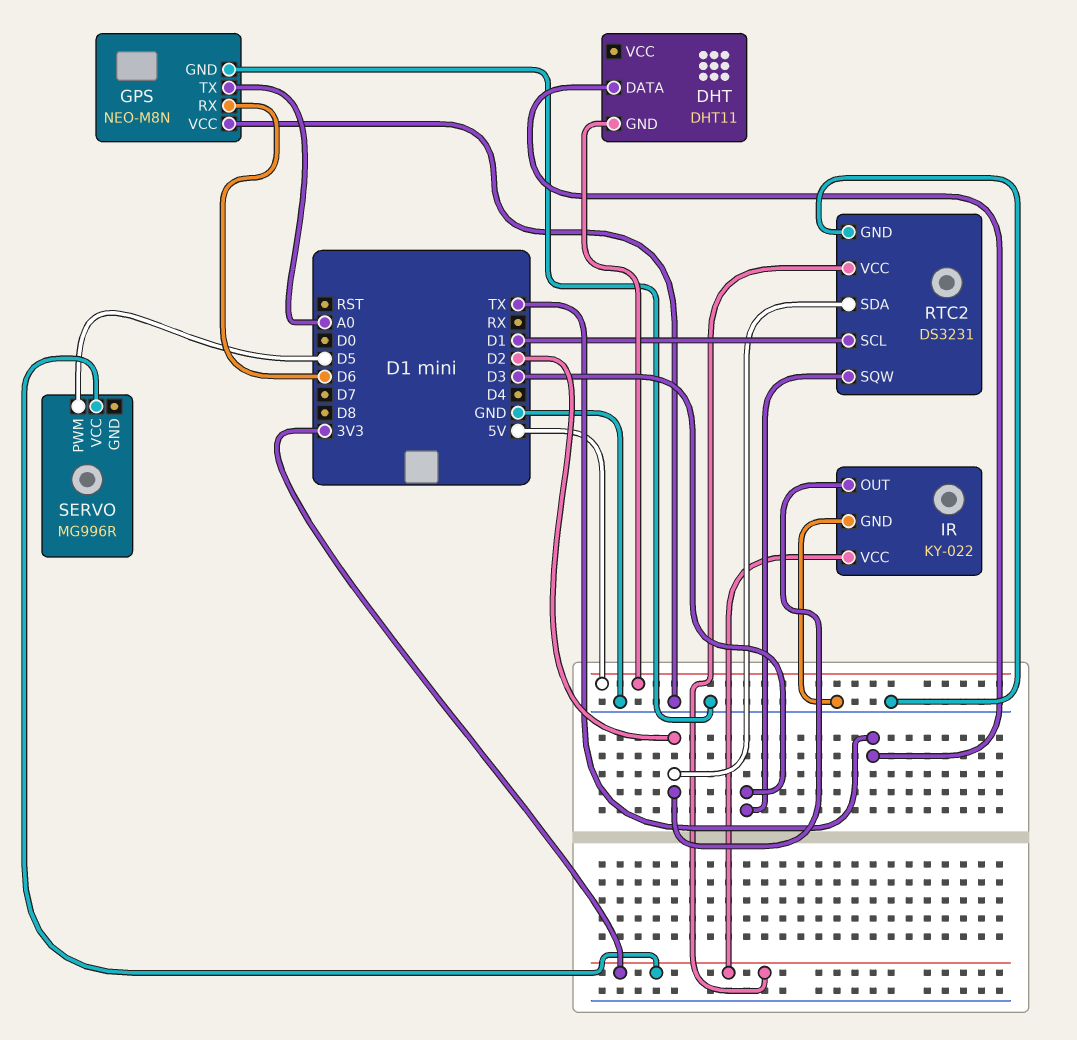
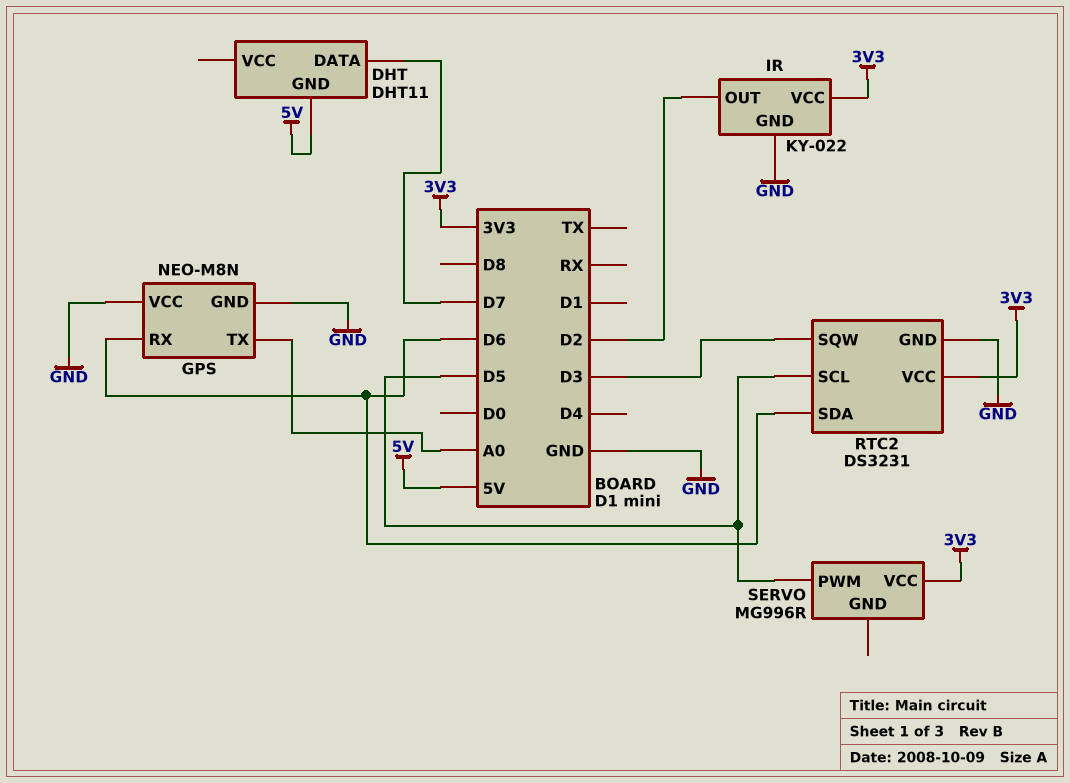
DHT pin DATA: TX -> D7
RTC2 pin SCL: D1 -> D5
RTC2 pin SDA: D2 -> D6

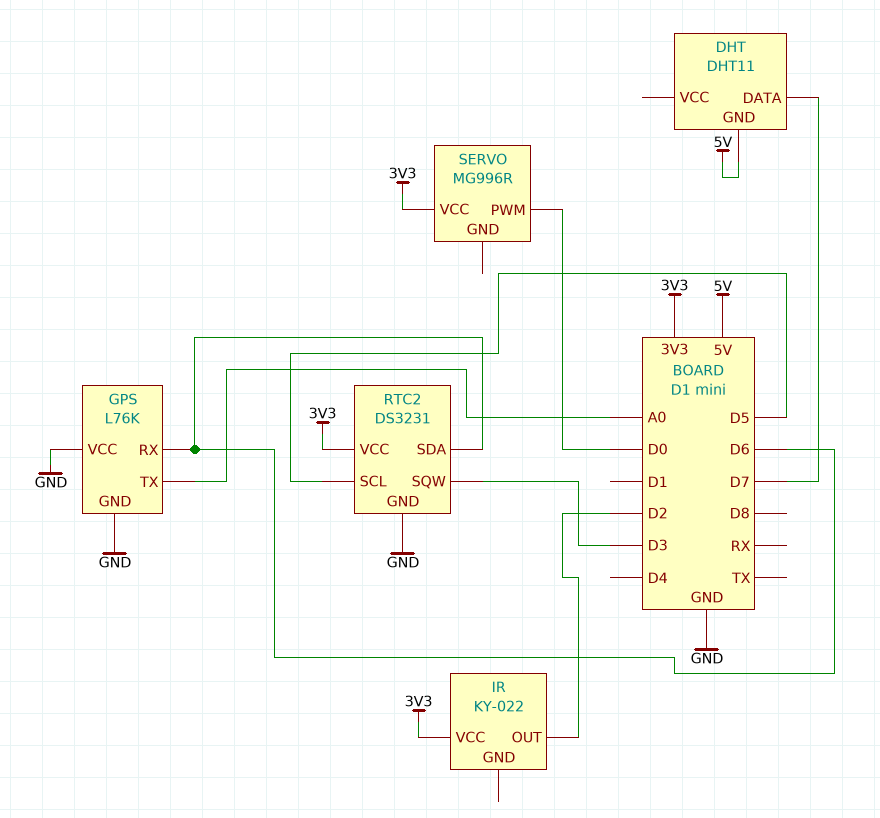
GPS: NEO-M8N -> L76K
IR pin GND: GND -> none
SERVO pin PWM: D5 -> D0

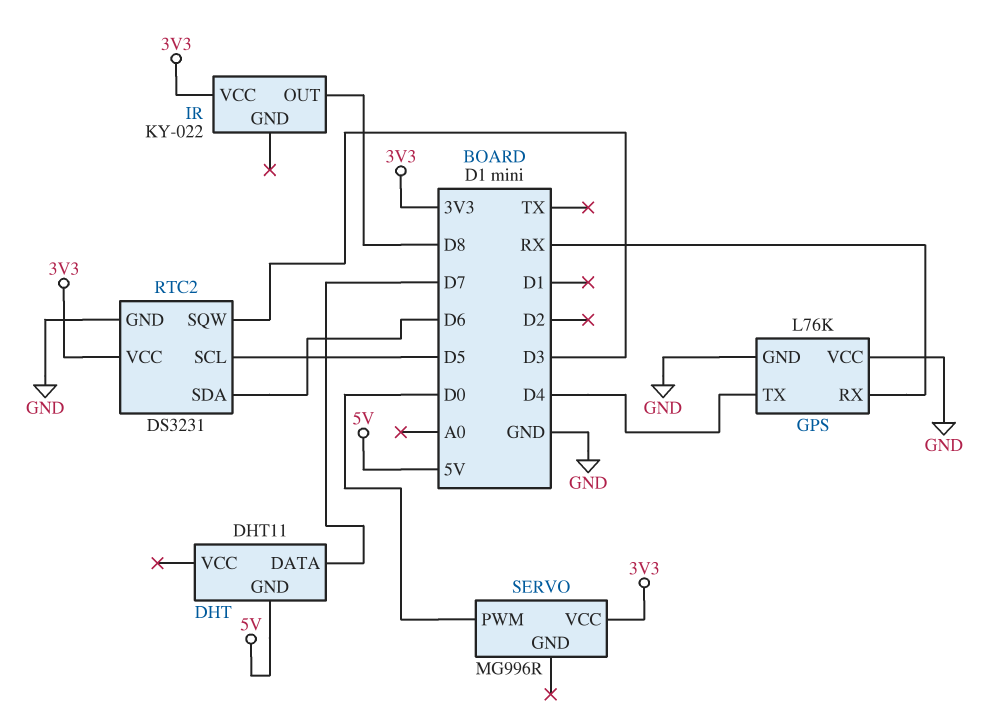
GPS pin RX: D6 -> RX
GPS pin TX: A0 -> D4
IR pin OUT: D2 -> D8

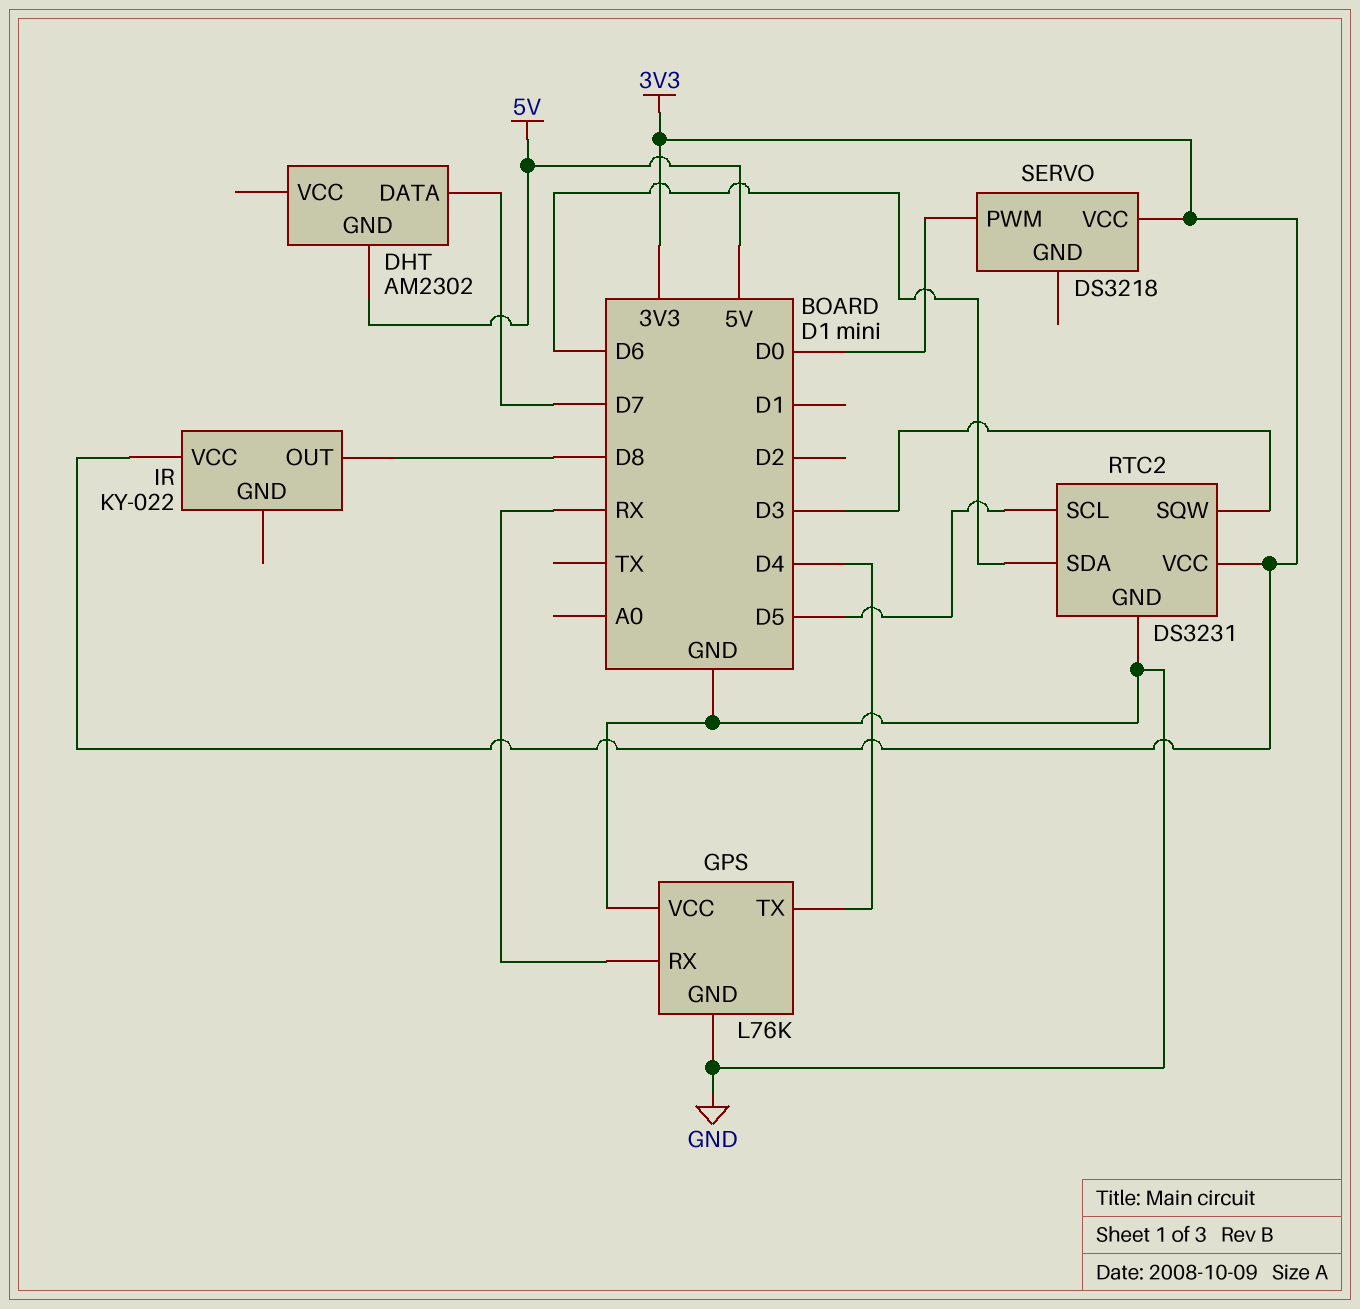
DHT: DHT11 -> AM2302
SERVO: MG996R -> DS3218

